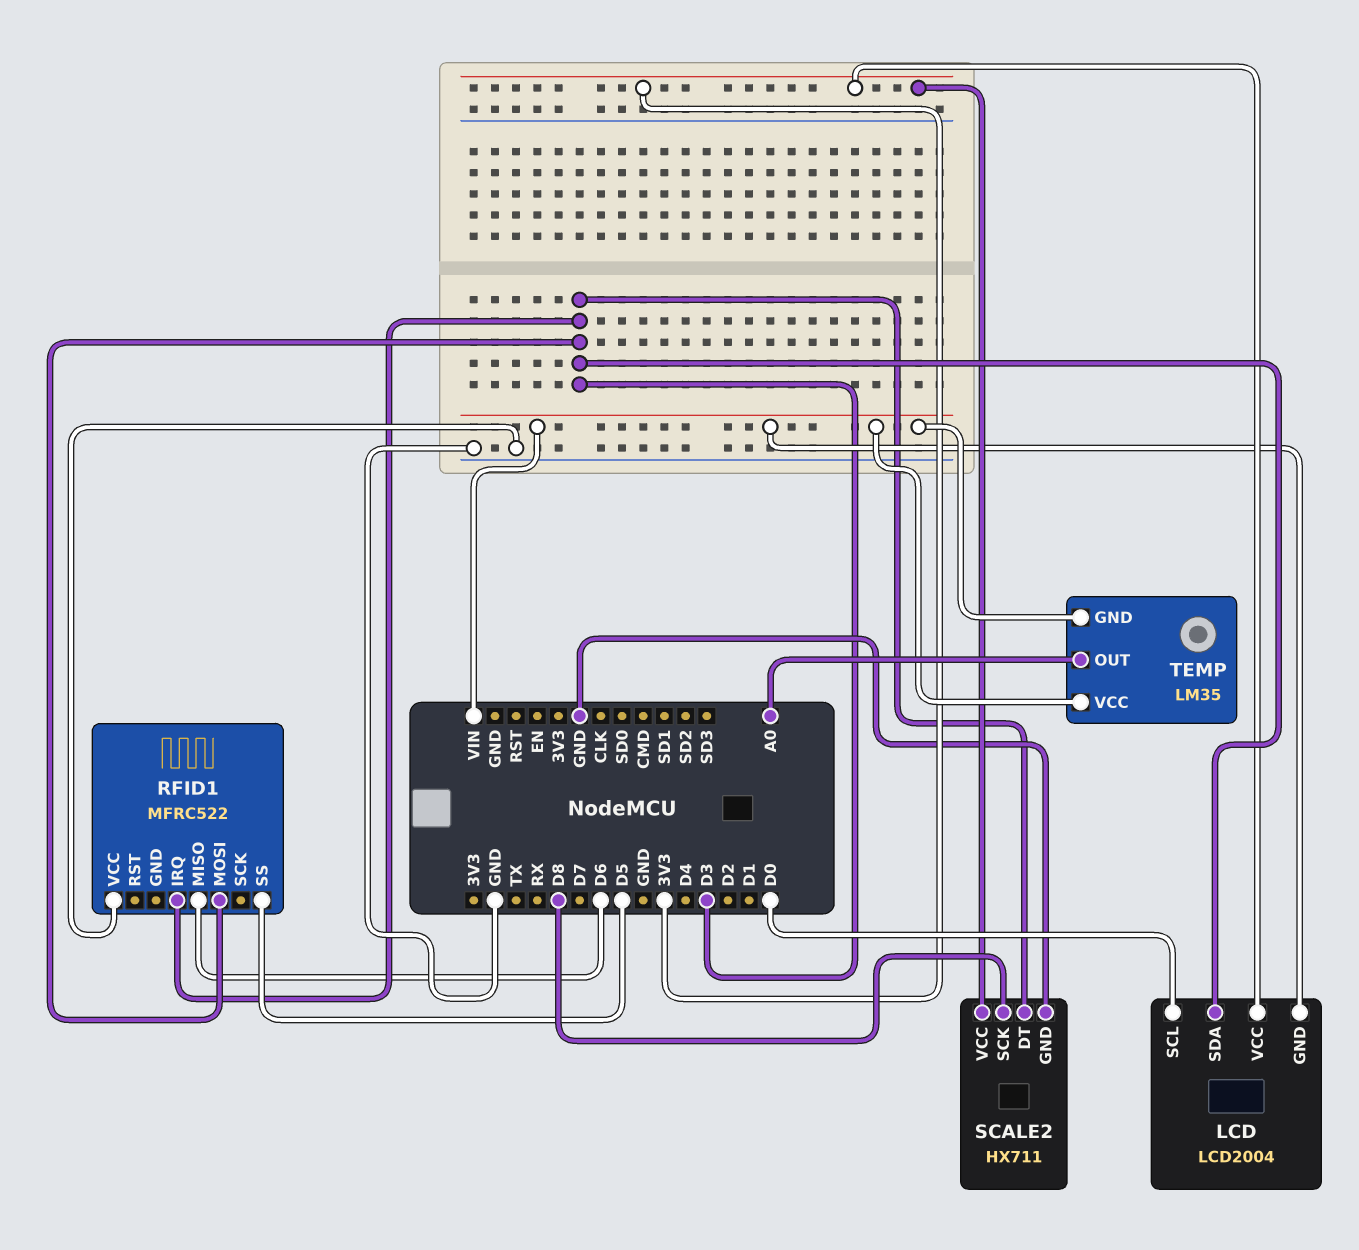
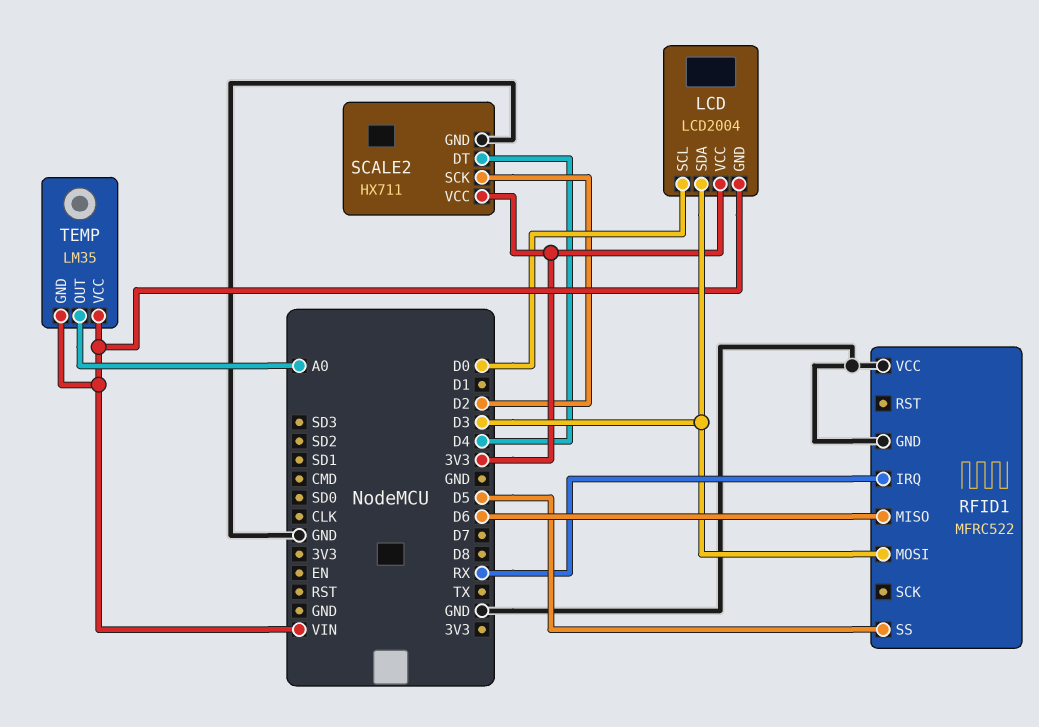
RFID1 pin GND: none -> GND
RFID1 pin IRQ: D3 -> RX
SCALE2 pin DT: D3 -> D4
SCALE2 pin SCK: D8 -> D2

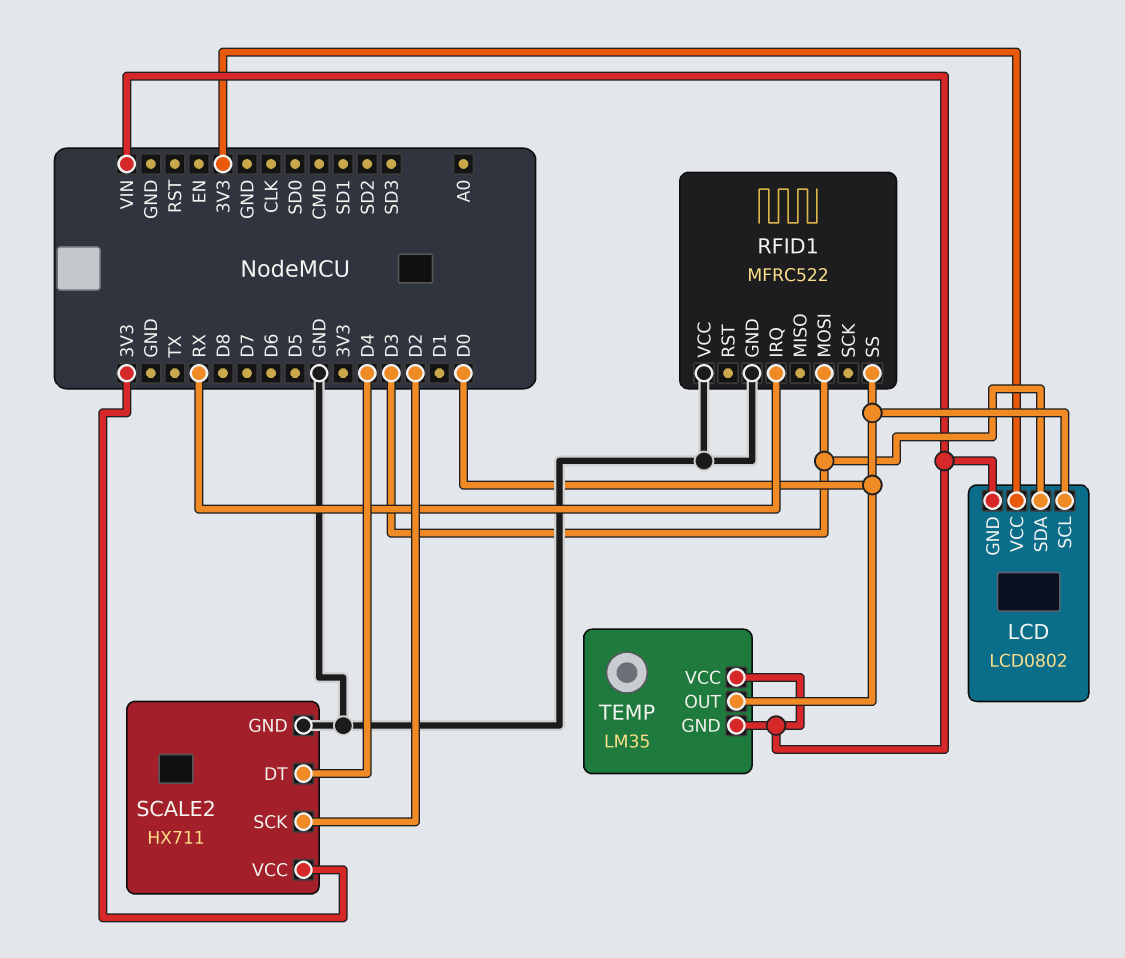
LCD: LCD2004 -> LCD0802
RFID1 pin MISO: D6 -> none
RFID1 pin SS: D5 -> D0
TEMP pin OUT: A0 -> D0

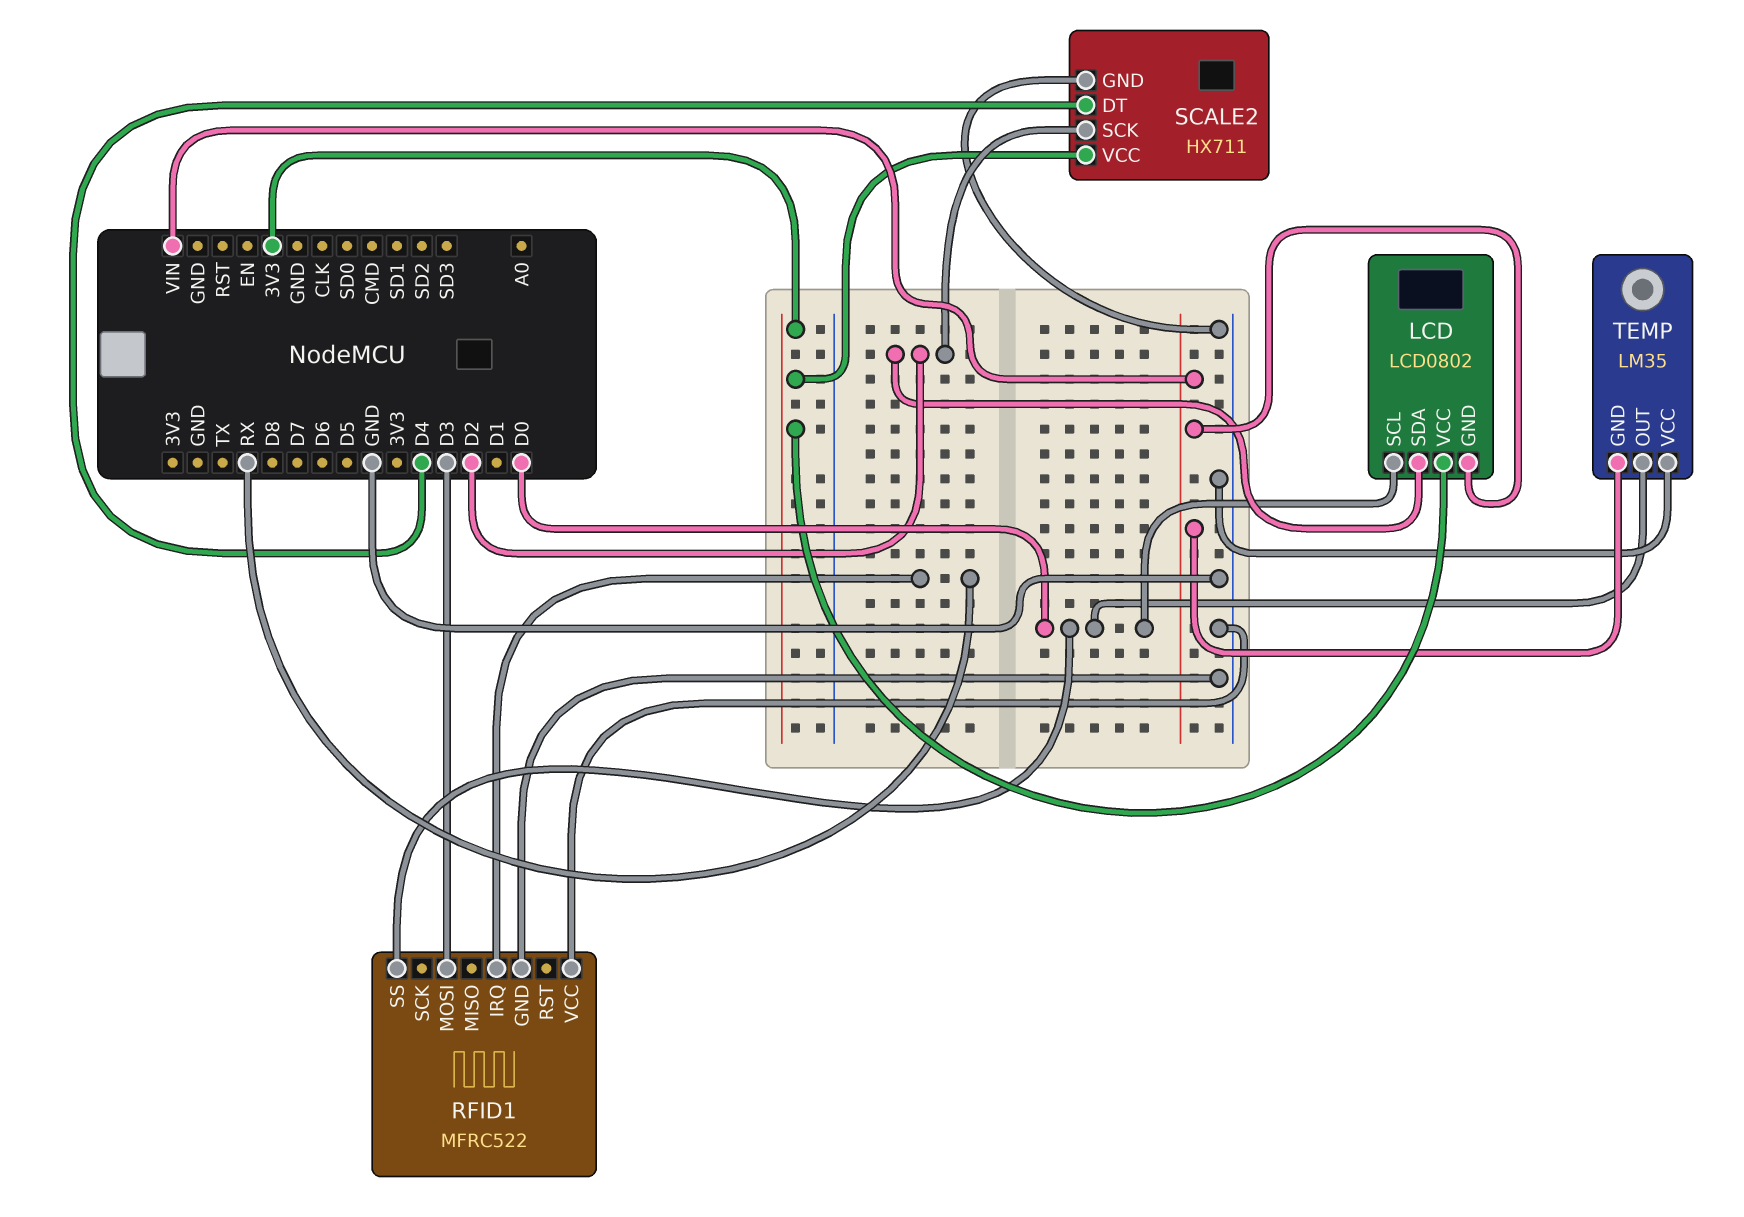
LCD pin SDA: D3 -> D2
TEMP pin VCC: VIN -> GND

